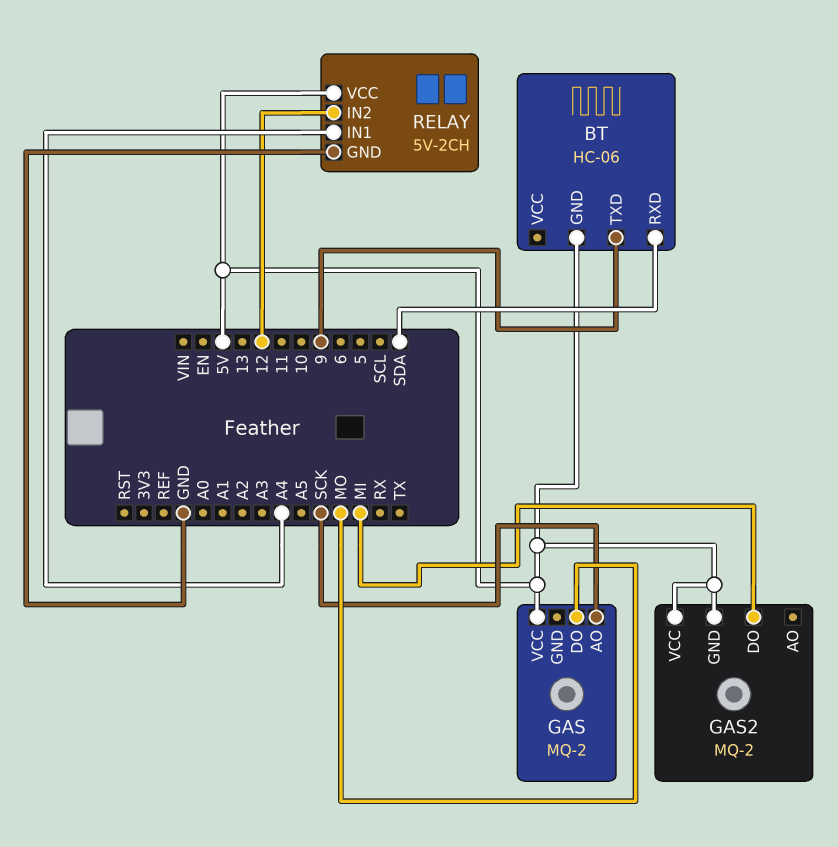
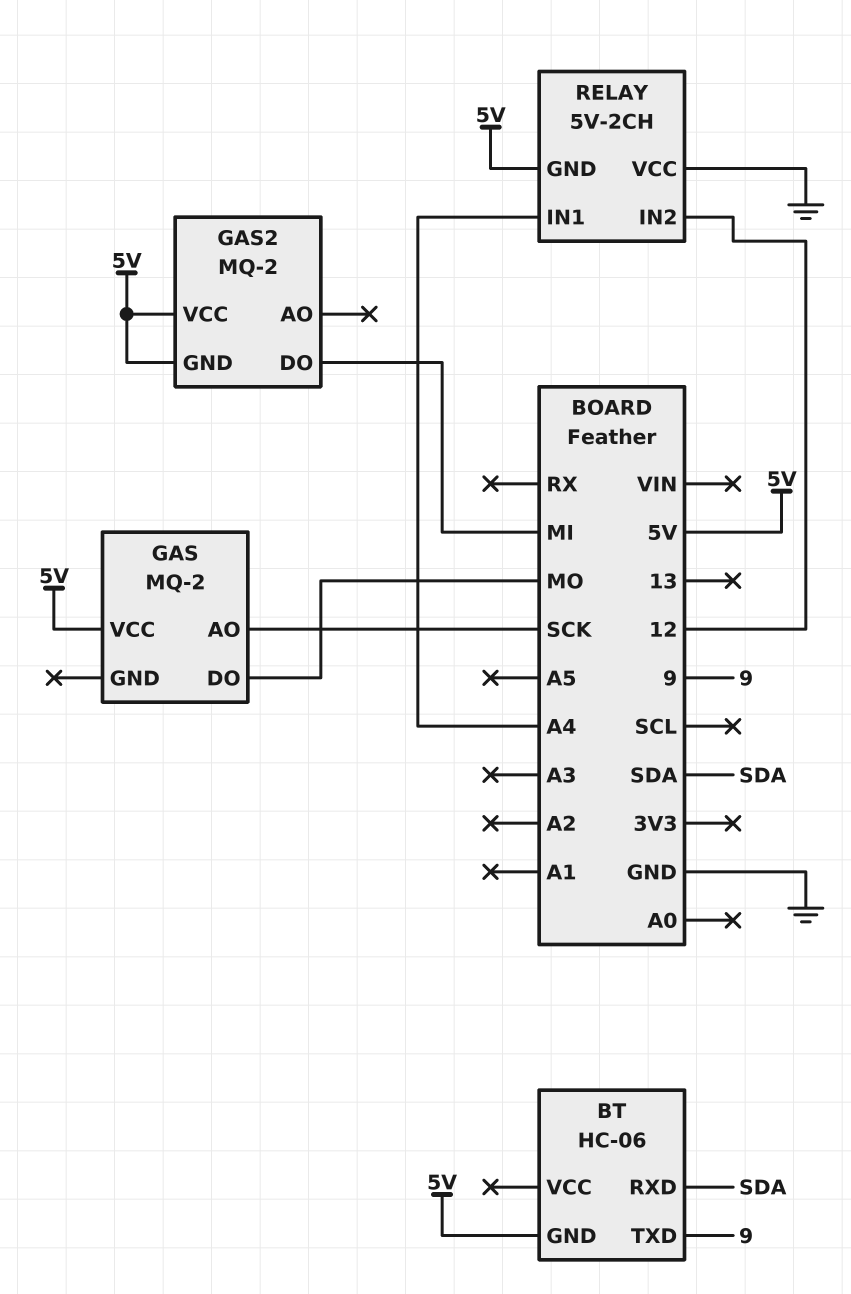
RELAY pin GND: GND -> 5V
RELAY pin VCC: 5V -> GND

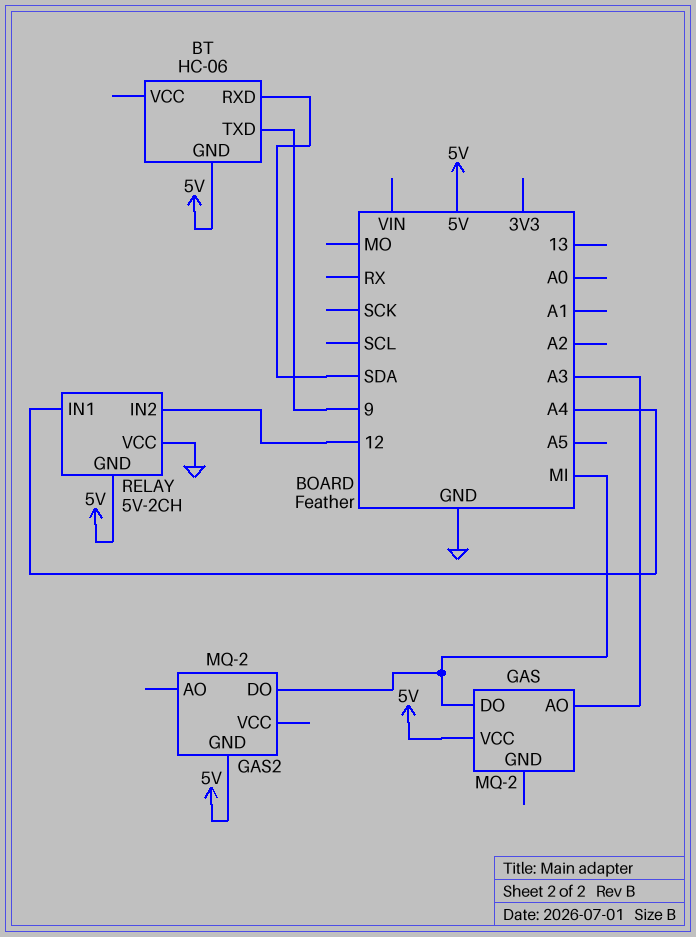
GAS pin AO: SCK -> A3
GAS pin DO: MO -> MI
GAS2 pin VCC: 5V -> none

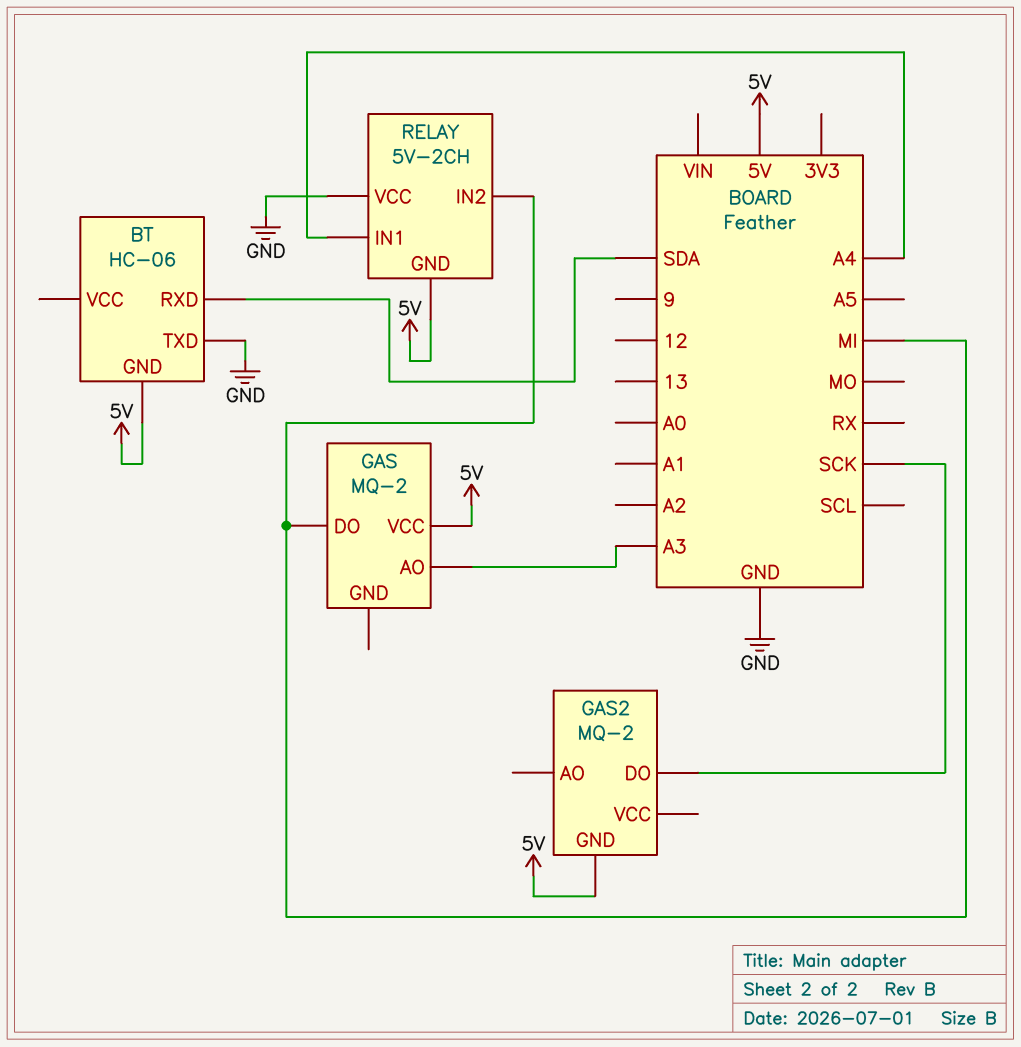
BT pin TXD: 9 -> GND
GAS2 pin DO: MI -> SCK
RELAY pin IN2: 12 -> MI

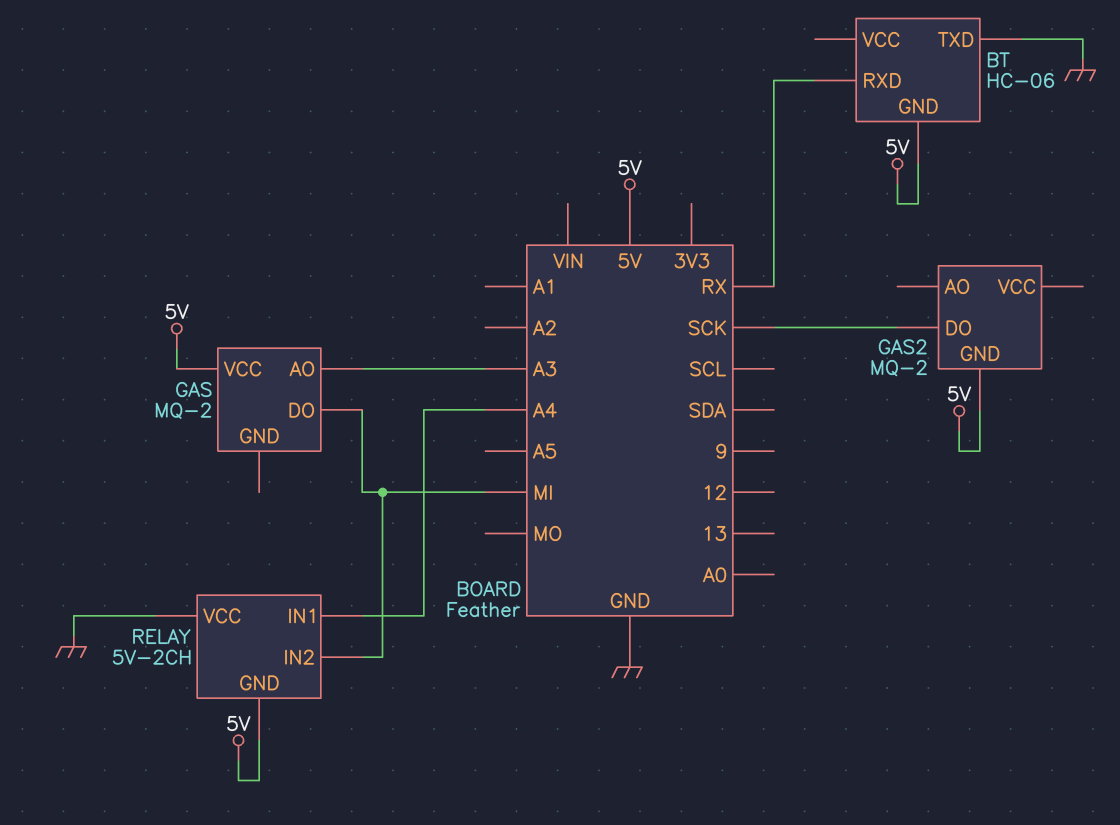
BT pin RXD: SDA -> RX

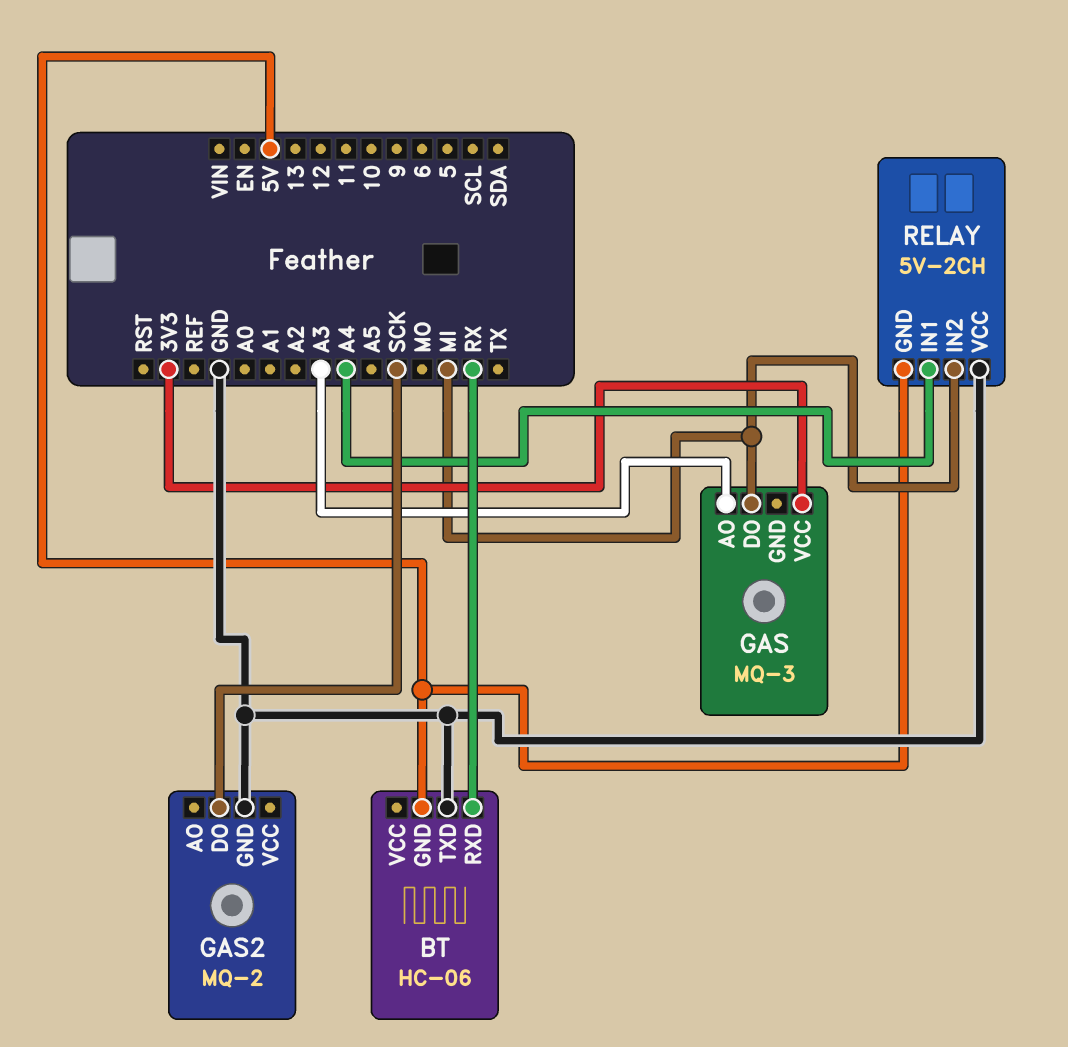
GAS: MQ-2 -> MQ-3
GAS pin VCC: 5V -> 3V3
GAS2 pin GND: 5V -> GND

